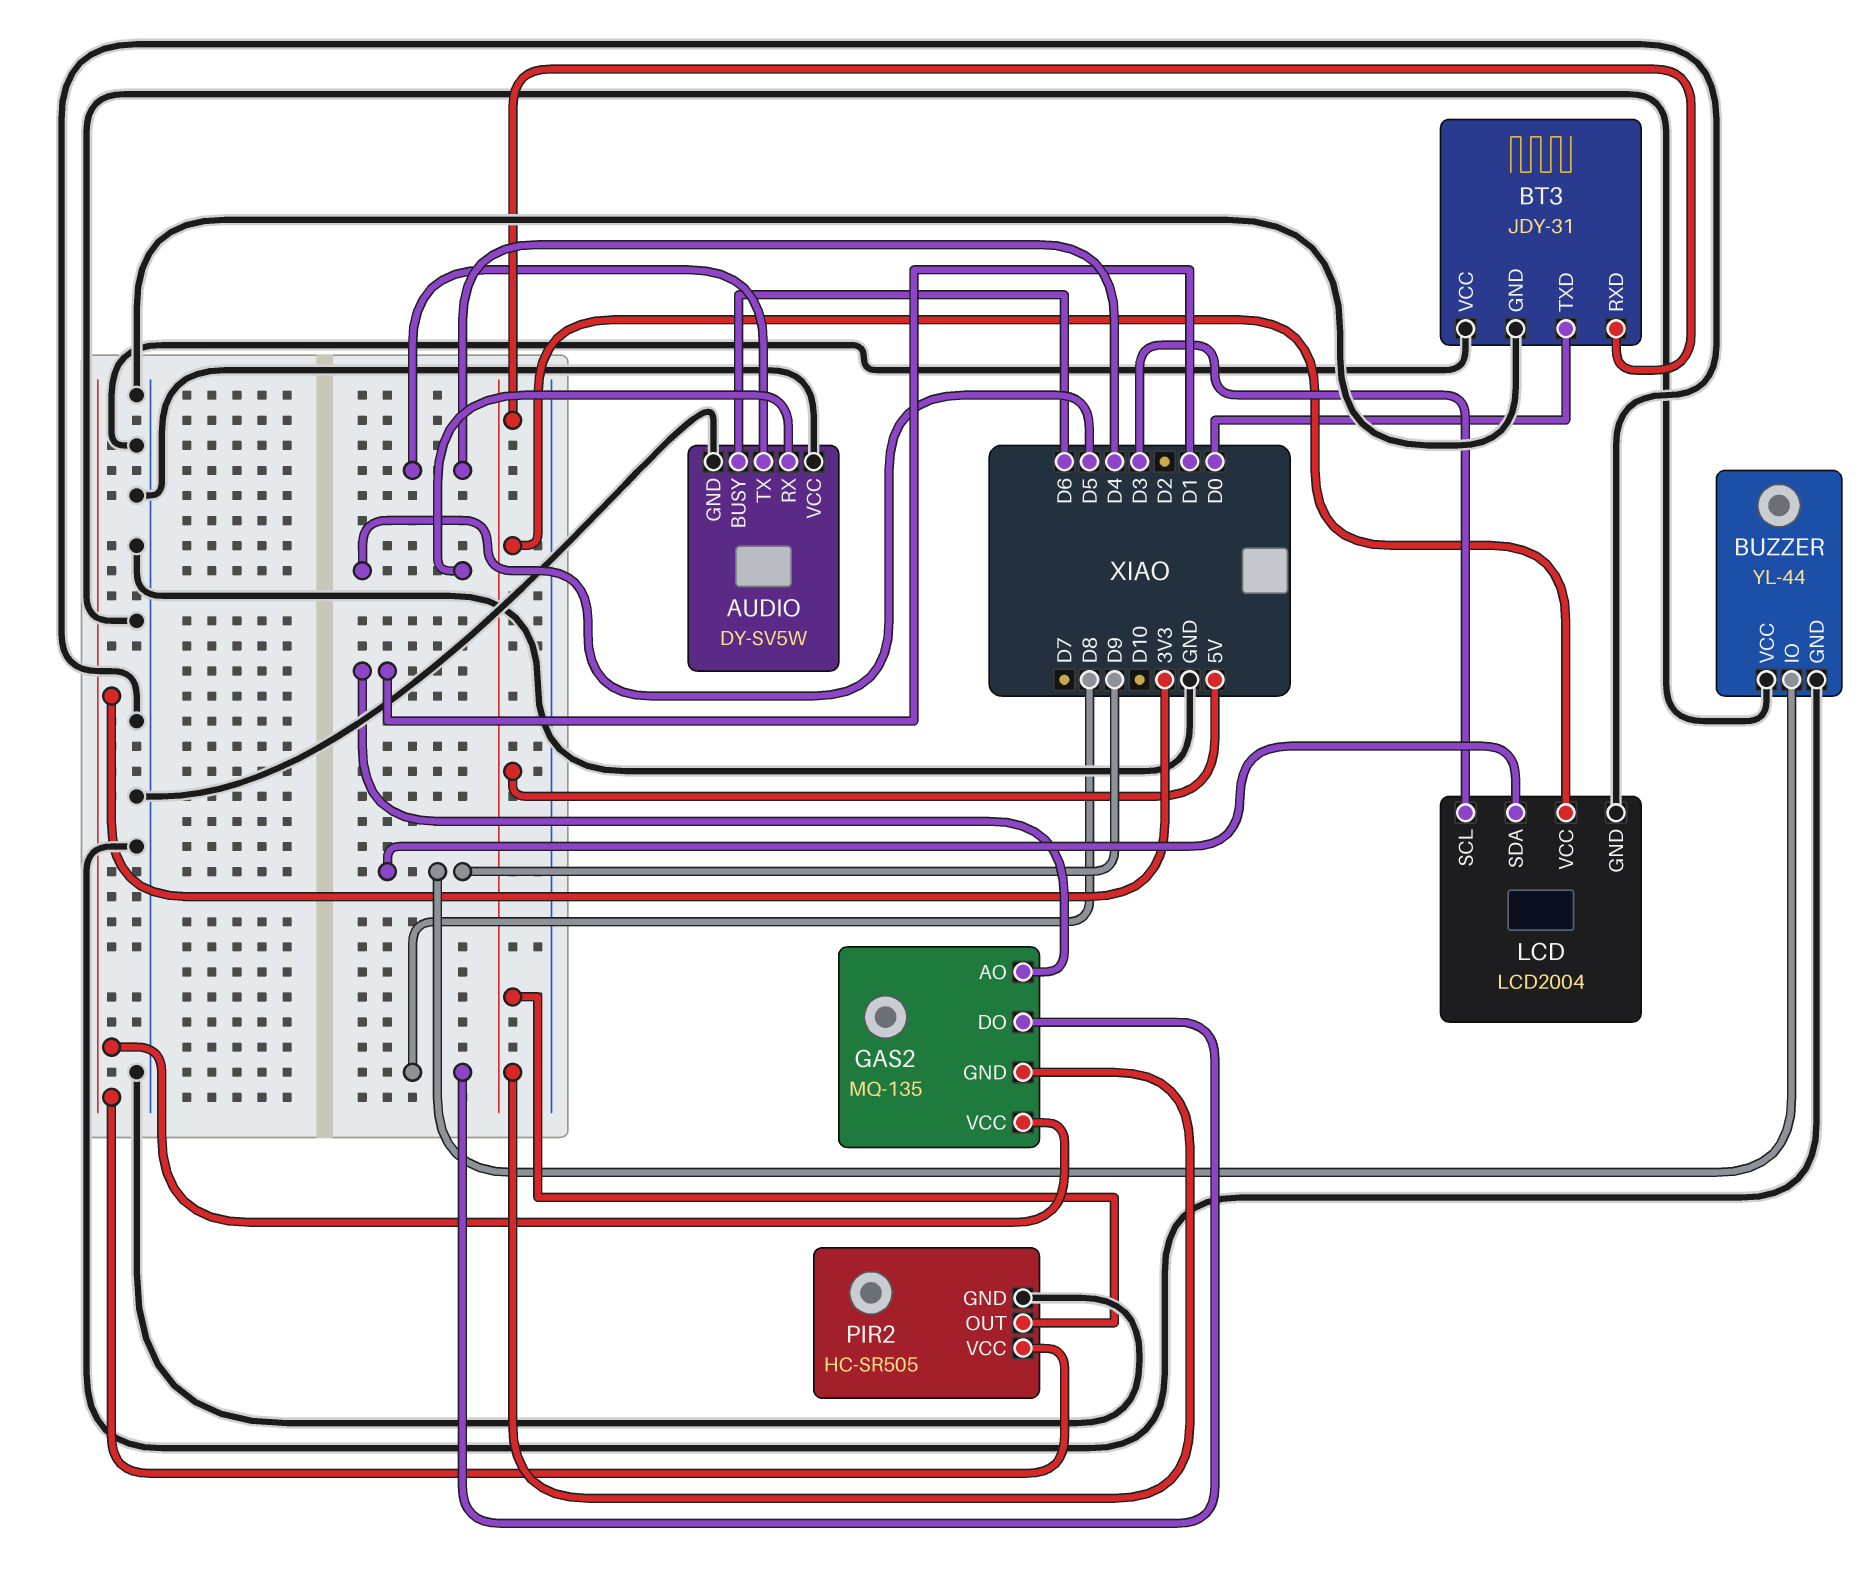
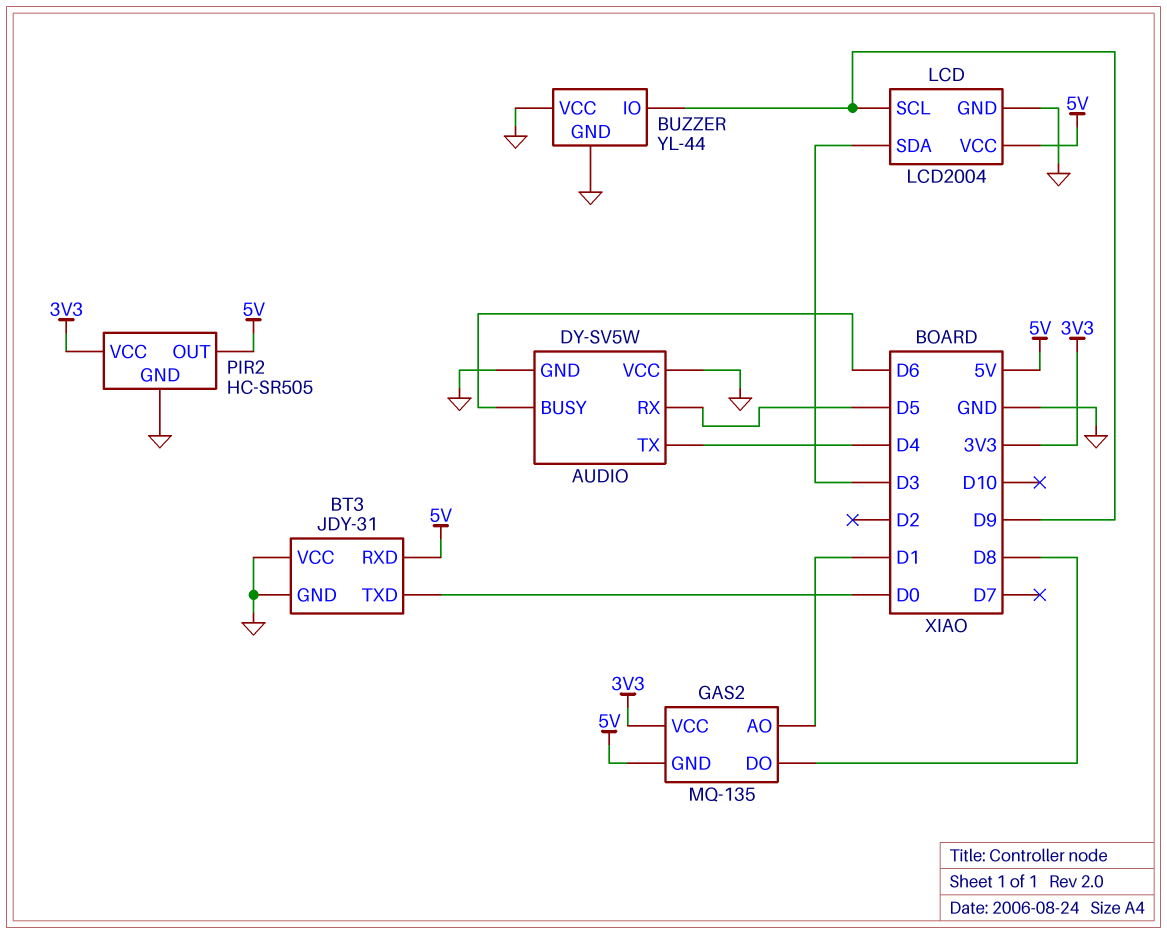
LCD pin SCL: D3 -> D9
LCD pin SDA: D9 -> D3

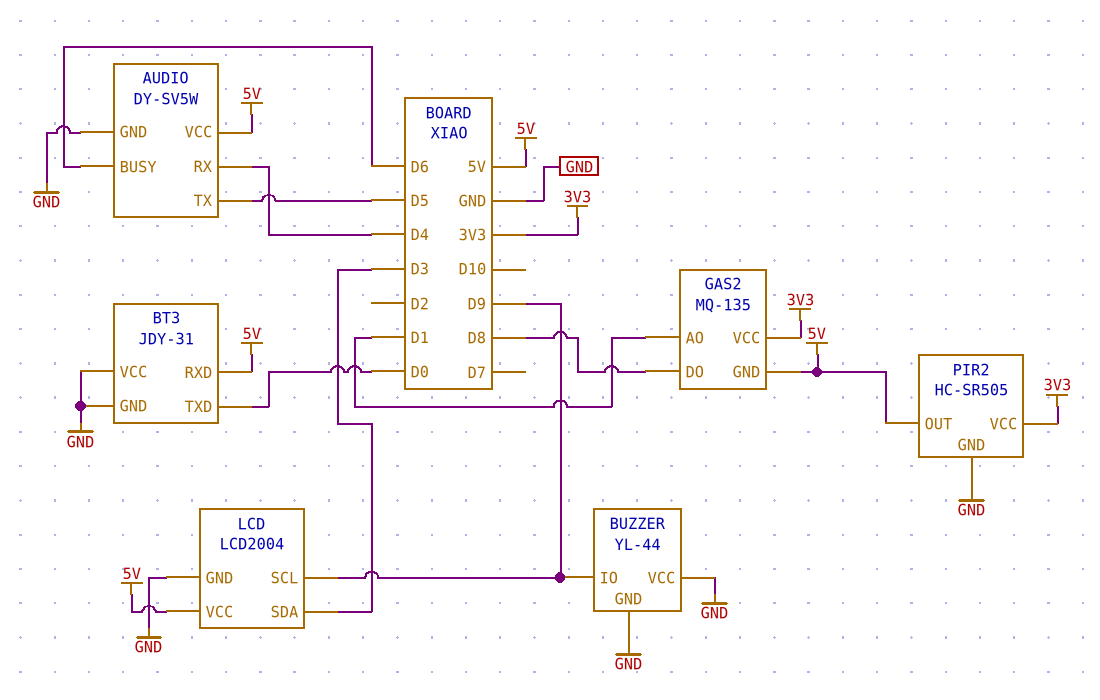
AUDIO pin RX: D5 -> D4
AUDIO pin TX: D4 -> D5
AUDIO pin VCC: GND -> 5V

